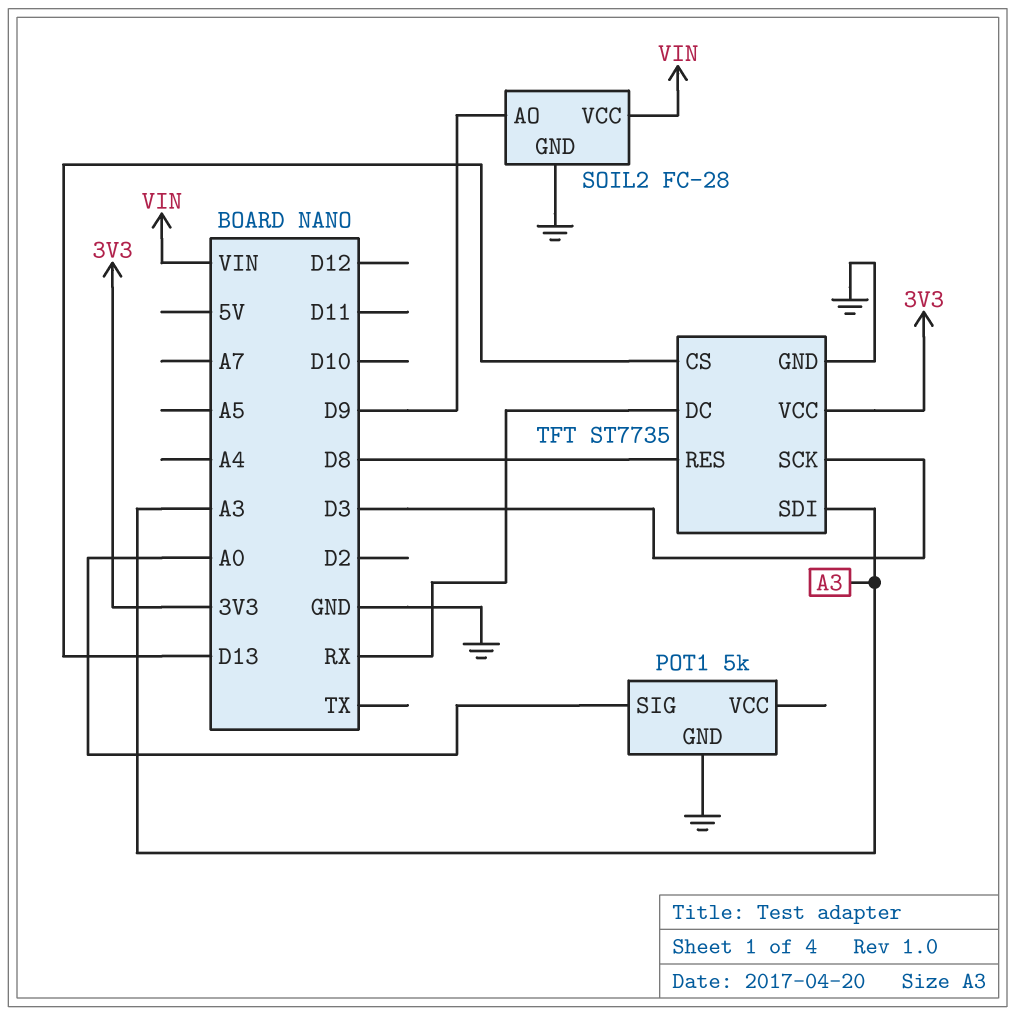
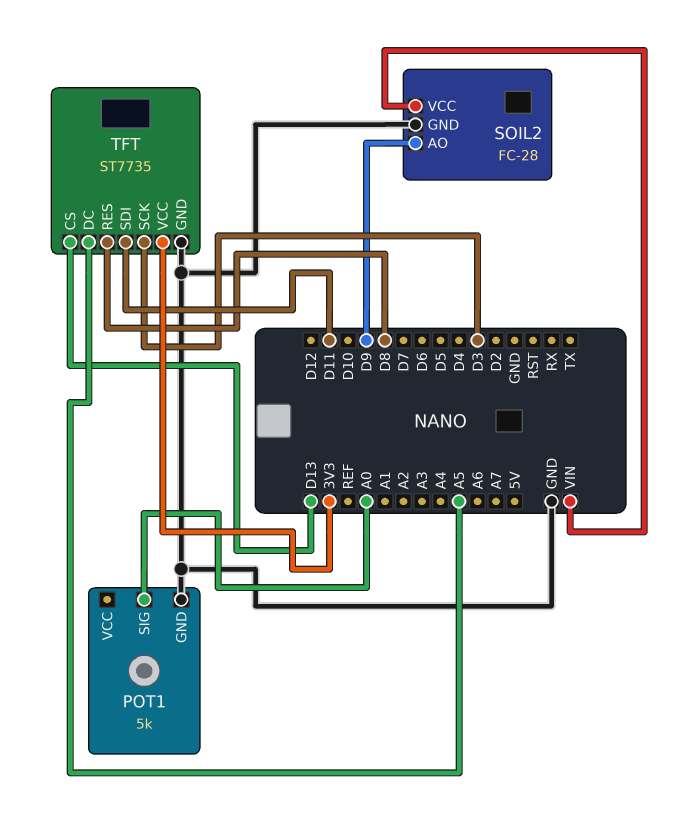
TFT pin DC: RX -> A5
TFT pin SDI: A3 -> D11

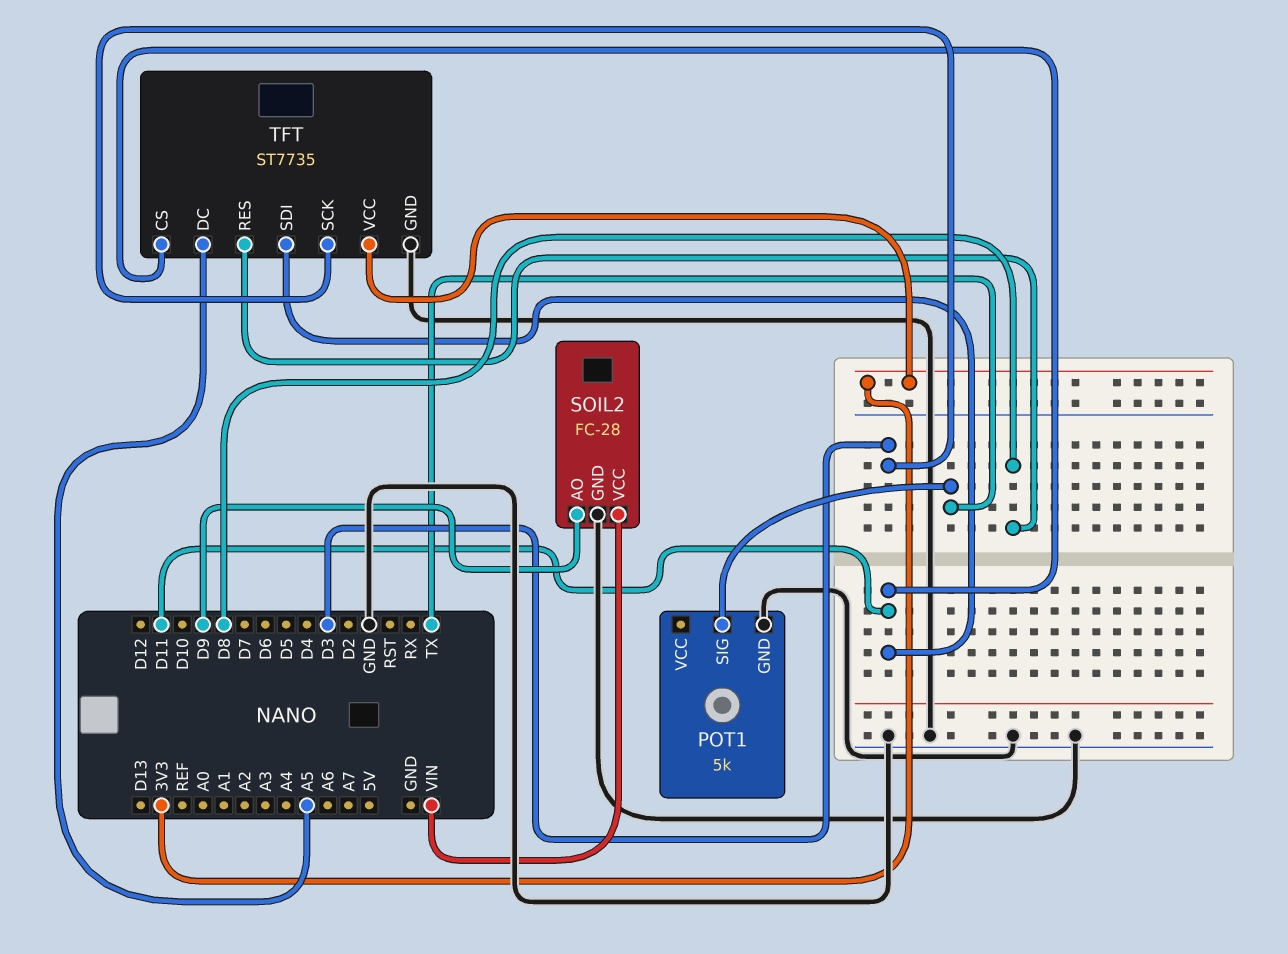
POT1 pin SIG: A0 -> TX
TFT pin CS: D13 -> D11

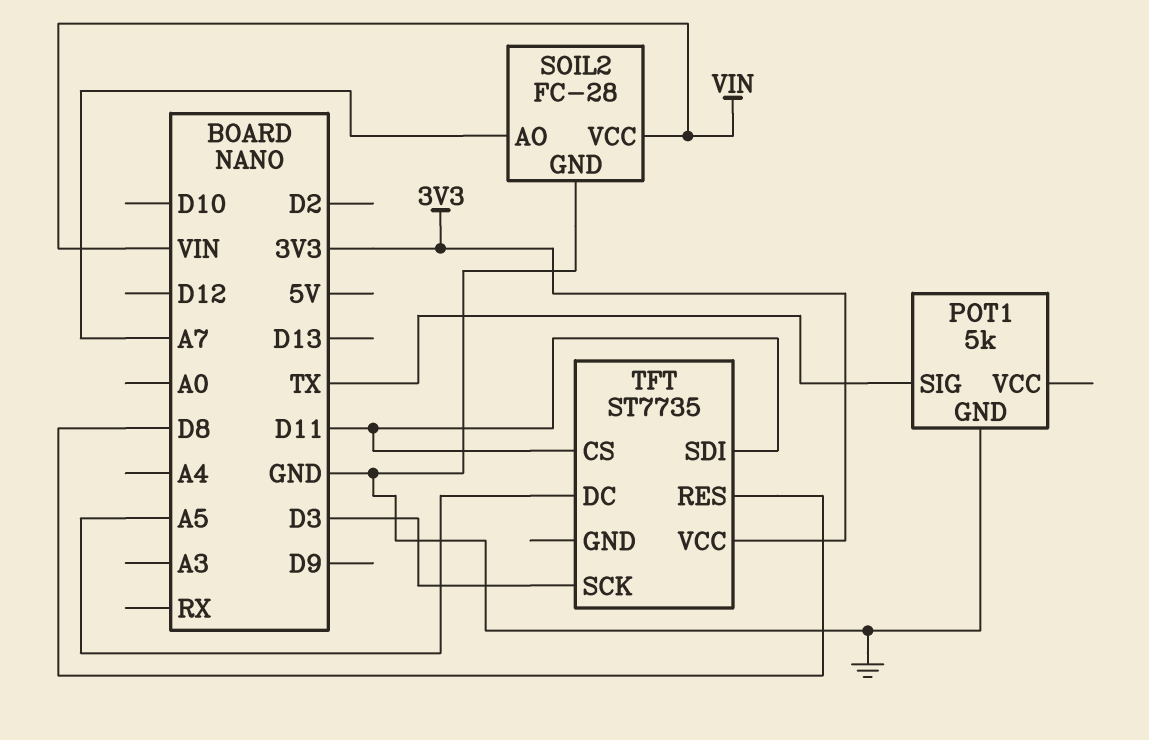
SOIL2 pin AO: D9 -> A7
TFT pin GND: GND -> none

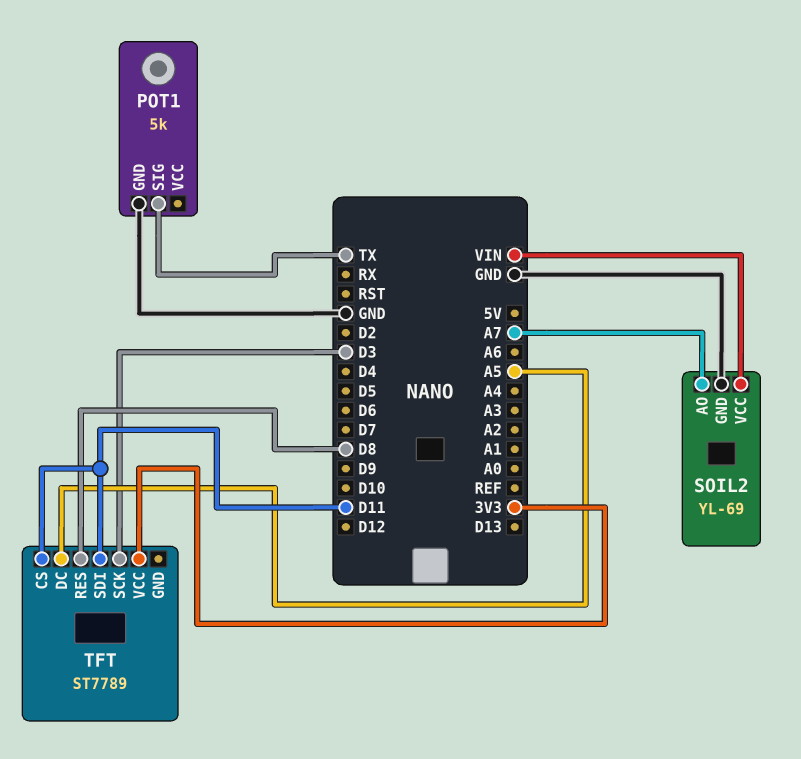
SOIL2: FC-28 -> YL-69
TFT: ST7735 -> ST7789

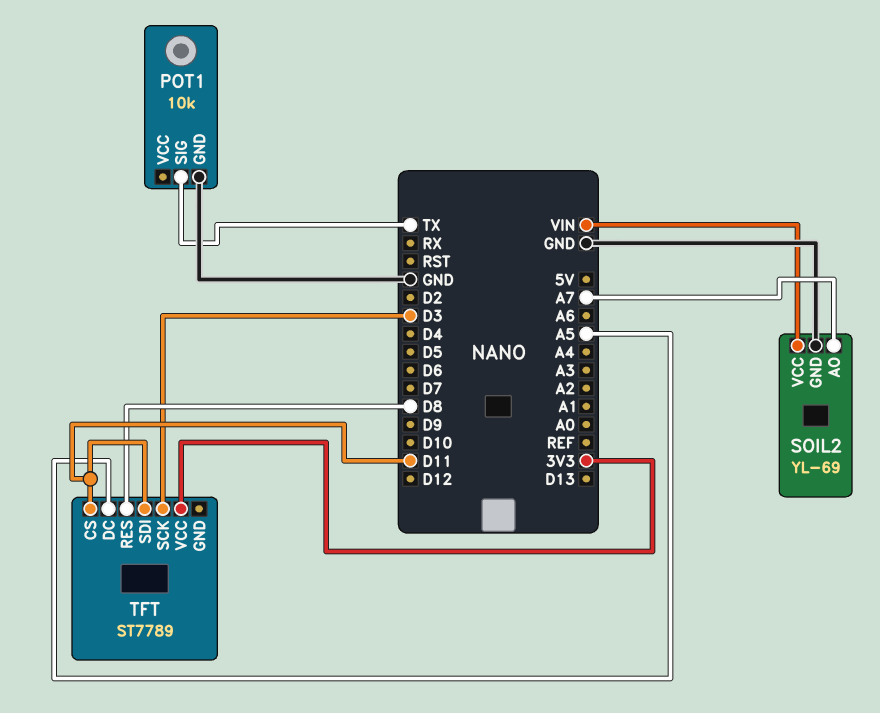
POT1: 5k -> 10k

